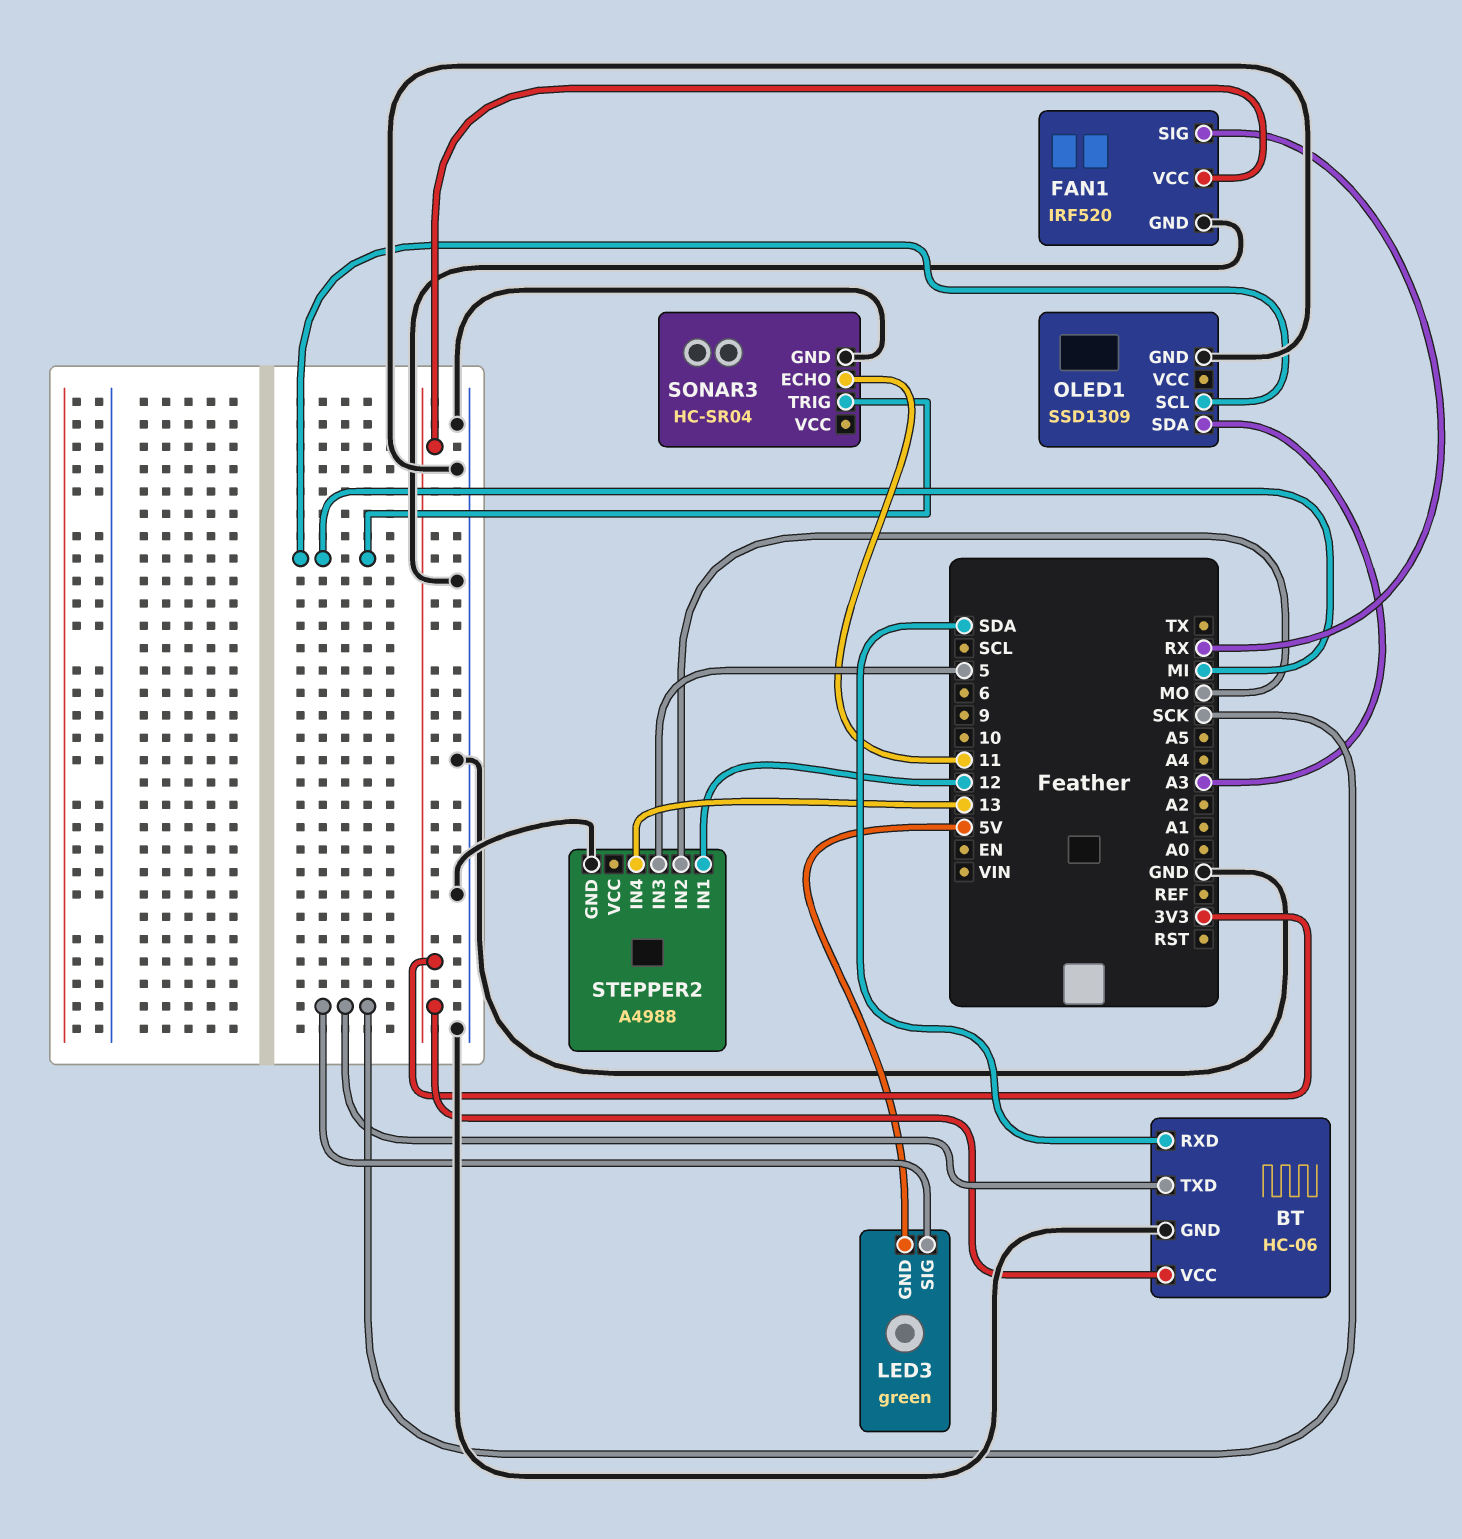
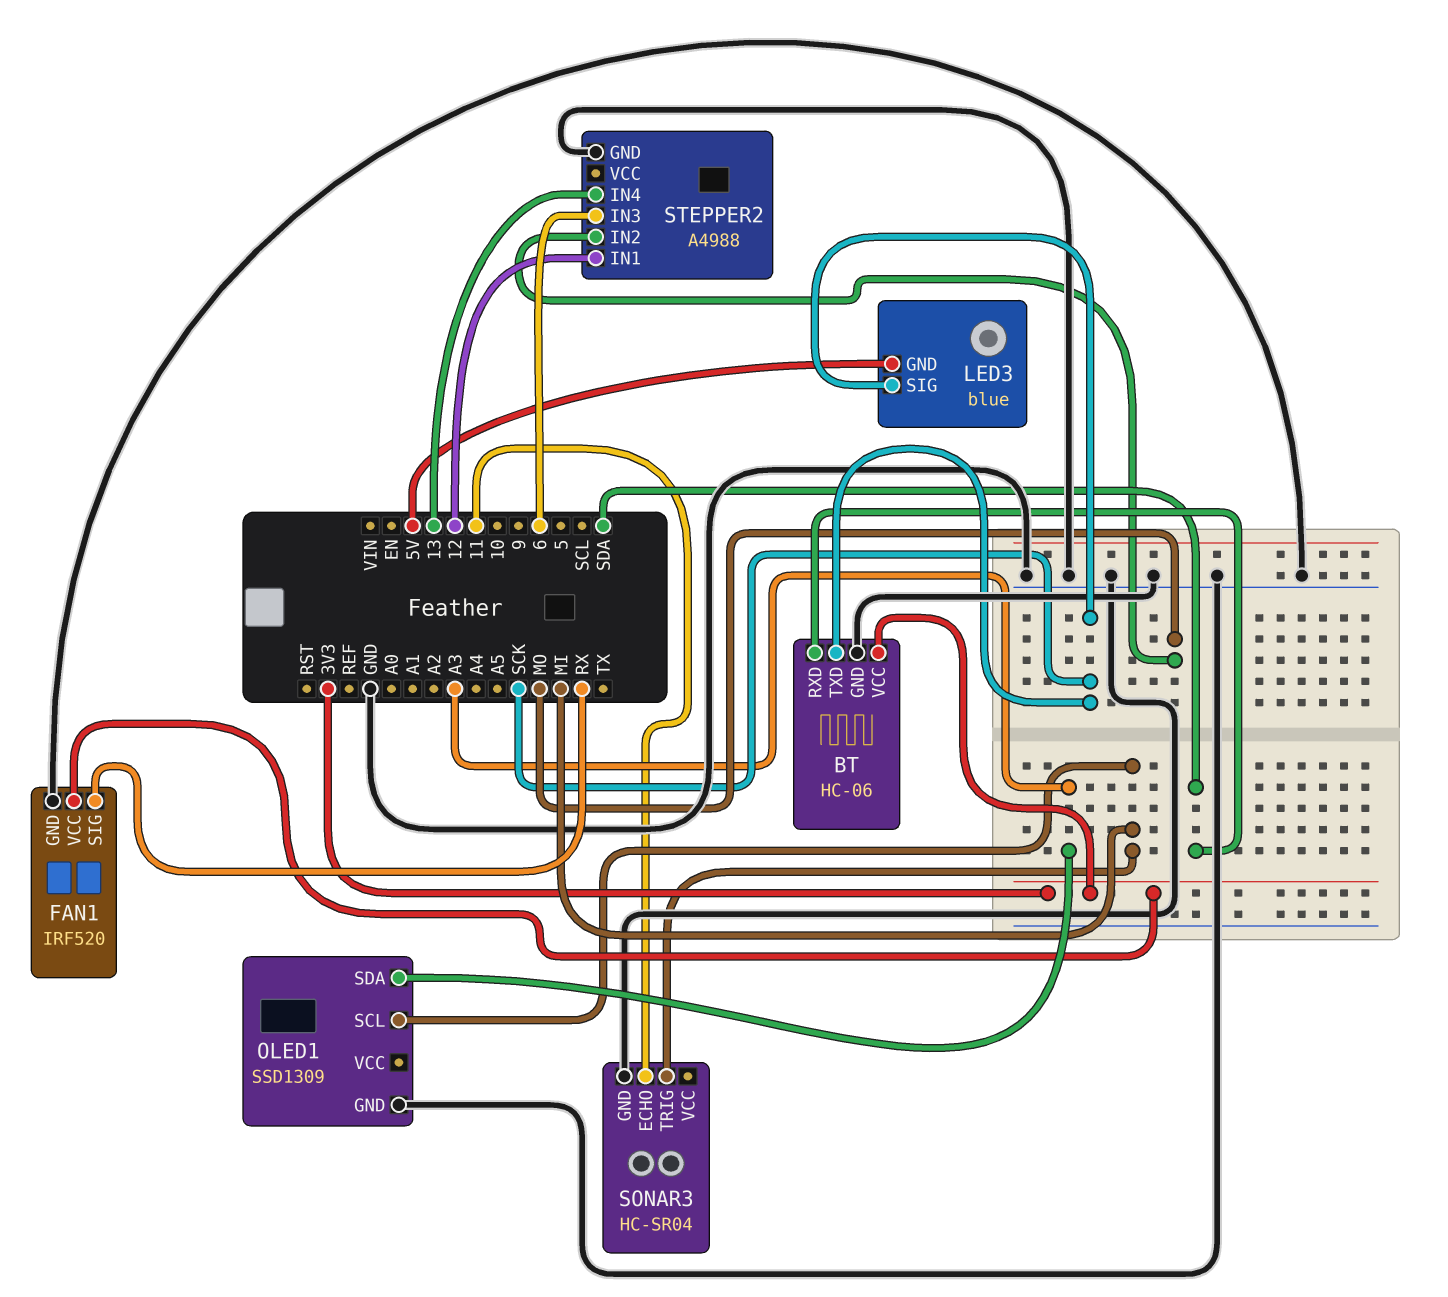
LED3: green -> blue
STEPPER2 pin IN3: 5 -> 6

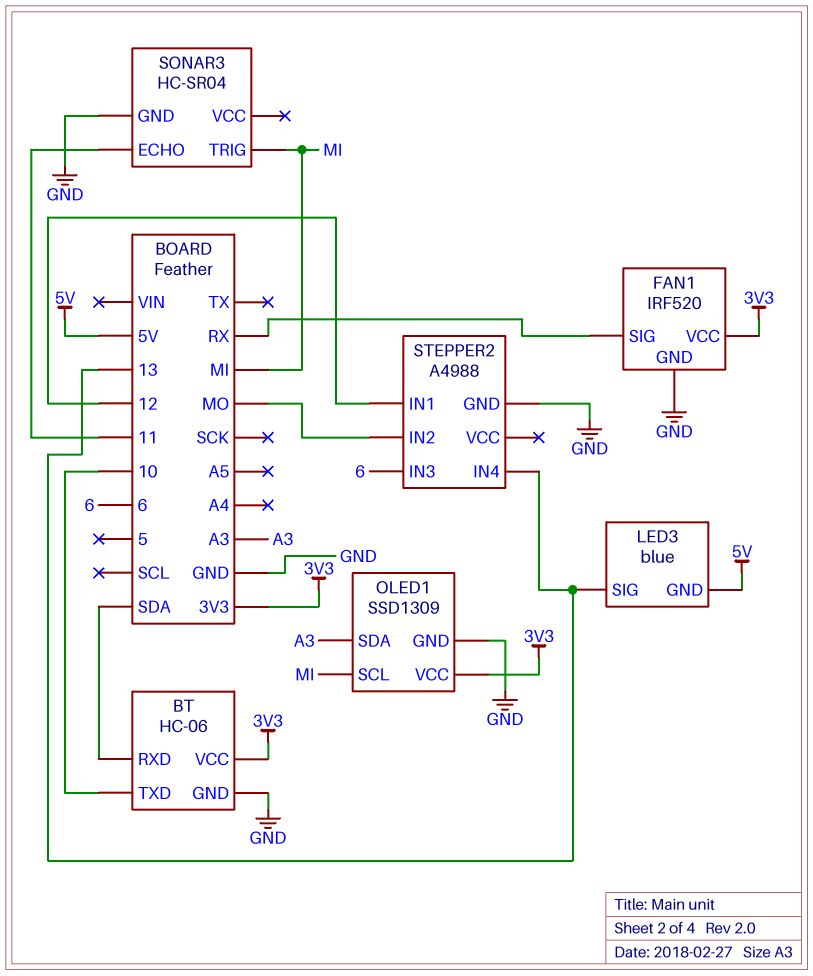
BT pin TXD: SCK -> 10
LED3 pin SIG: SCK -> 13
OLED1 pin VCC: none -> 3V3

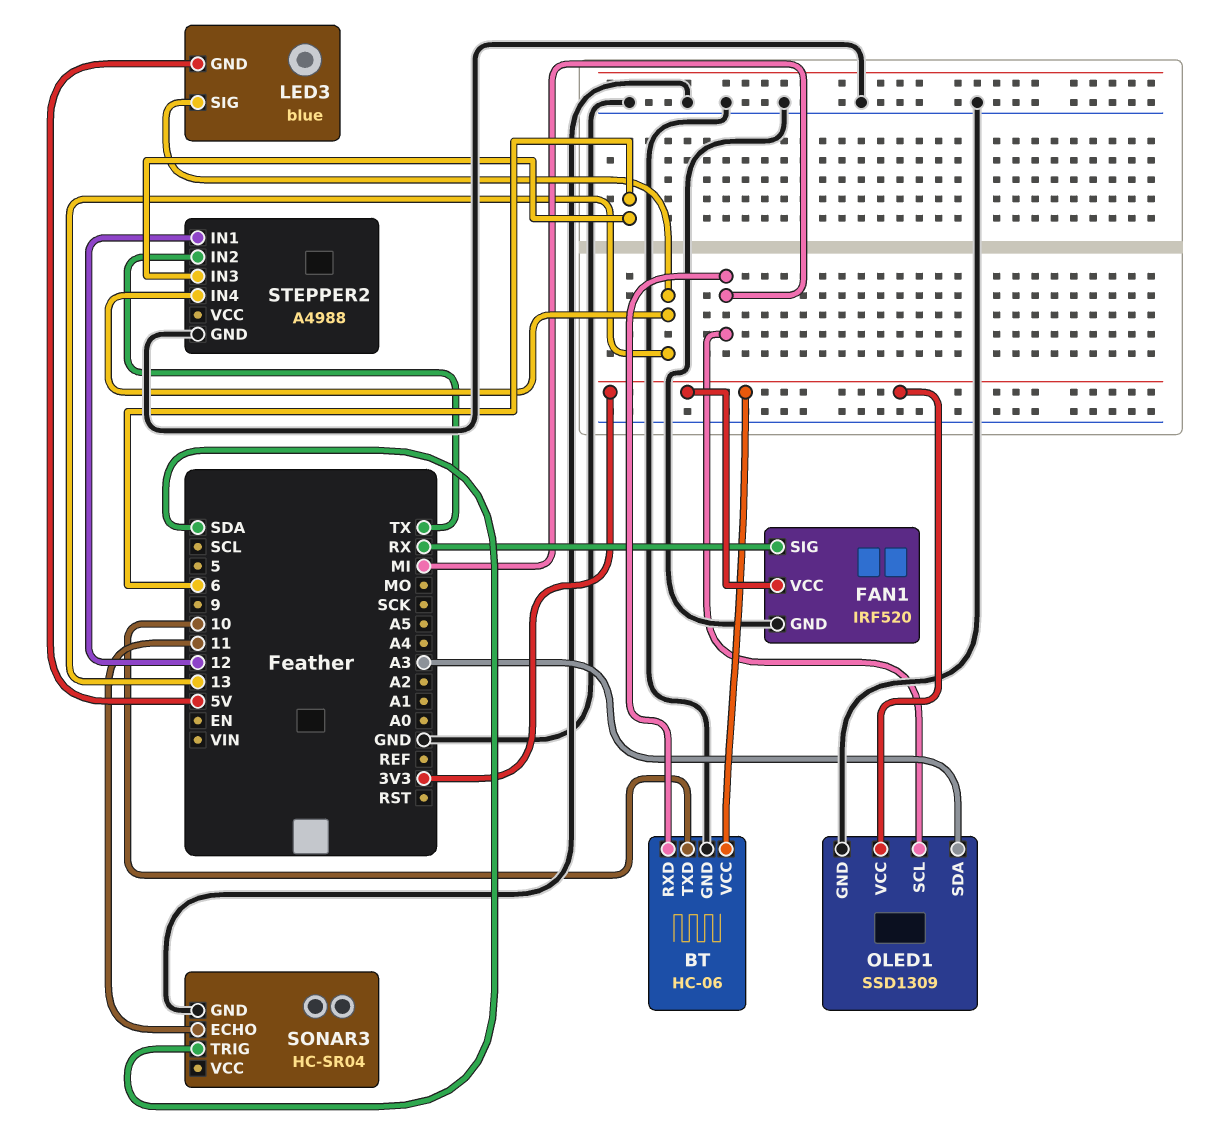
BT pin RXD: SDA -> MI
SONAR3 pin TRIG: MI -> SDA
STEPPER2 pin IN2: MO -> TX

